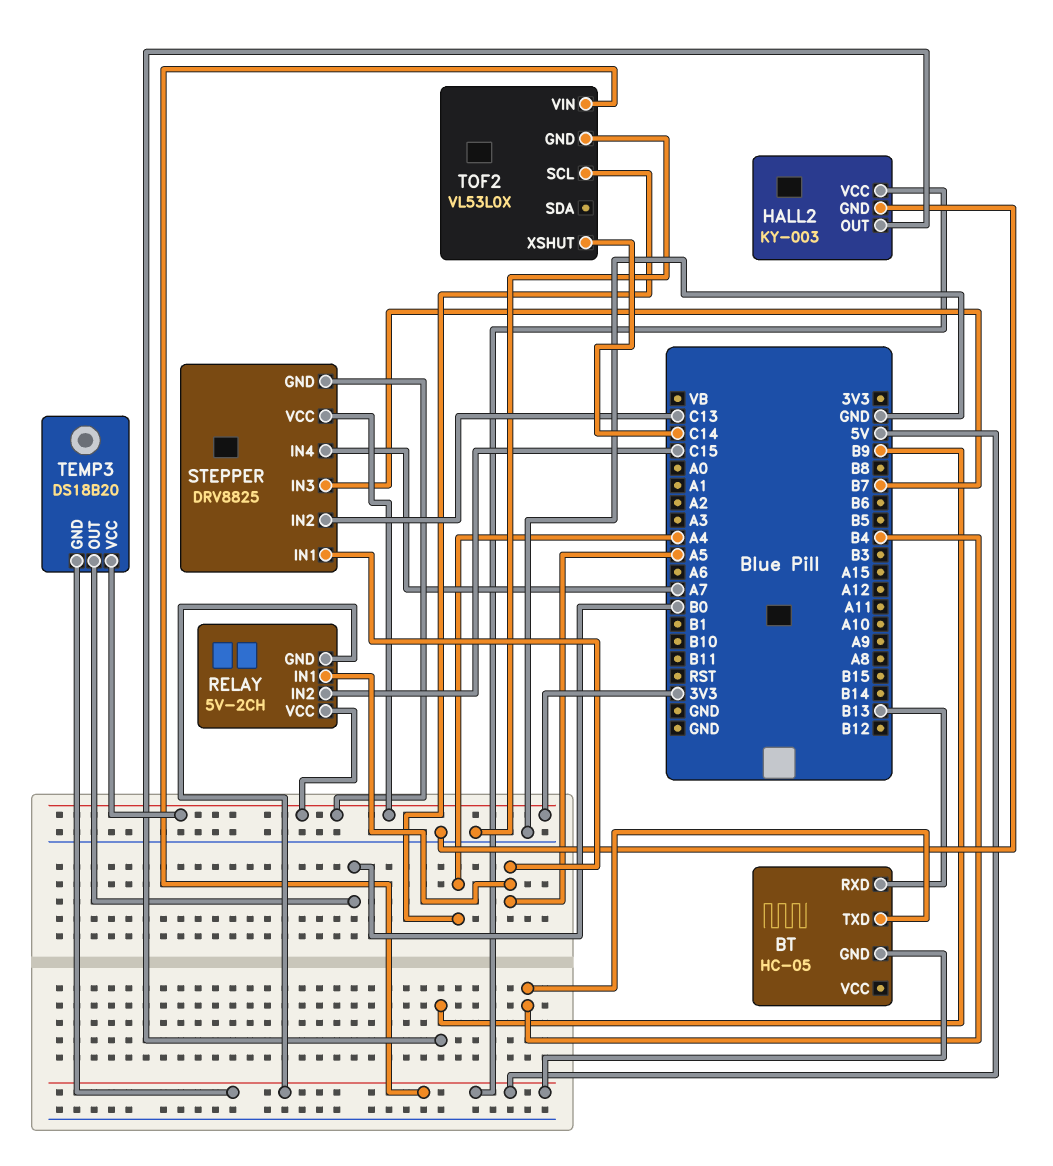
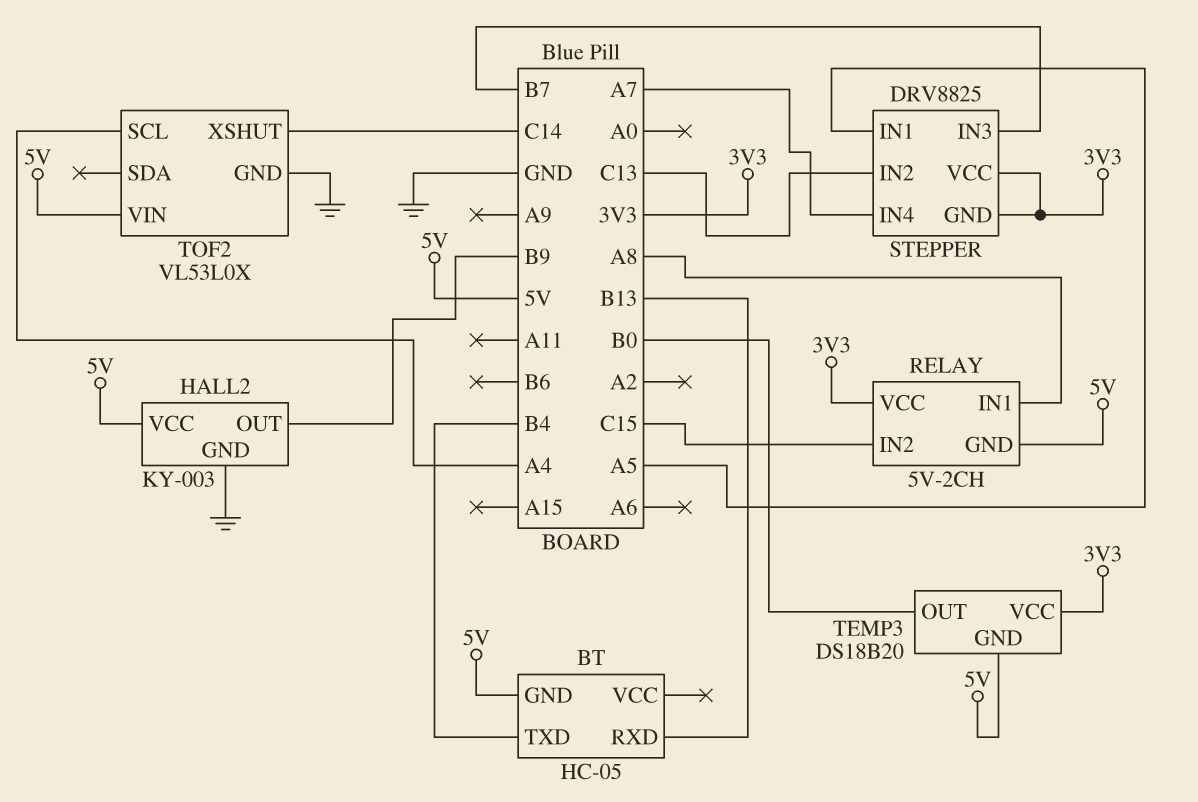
RELAY pin IN1: A5 -> A8

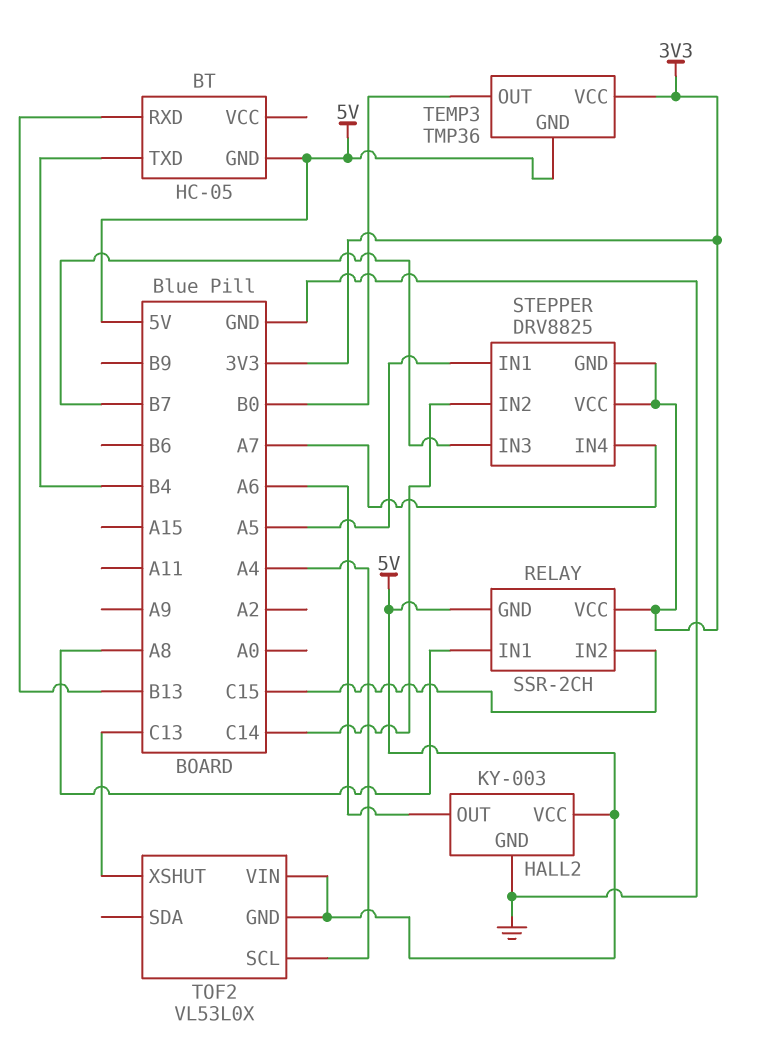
HALL2 pin OUT: B9 -> A6
RELAY: 5V-2CH -> SSR-2CH
STEPPER pin IN2: C13 -> C14
TEMP3: DS18B20 -> TMP36
TOF2 pin GND: GND -> 5V
TOF2 pin XSHUT: C14 -> C13

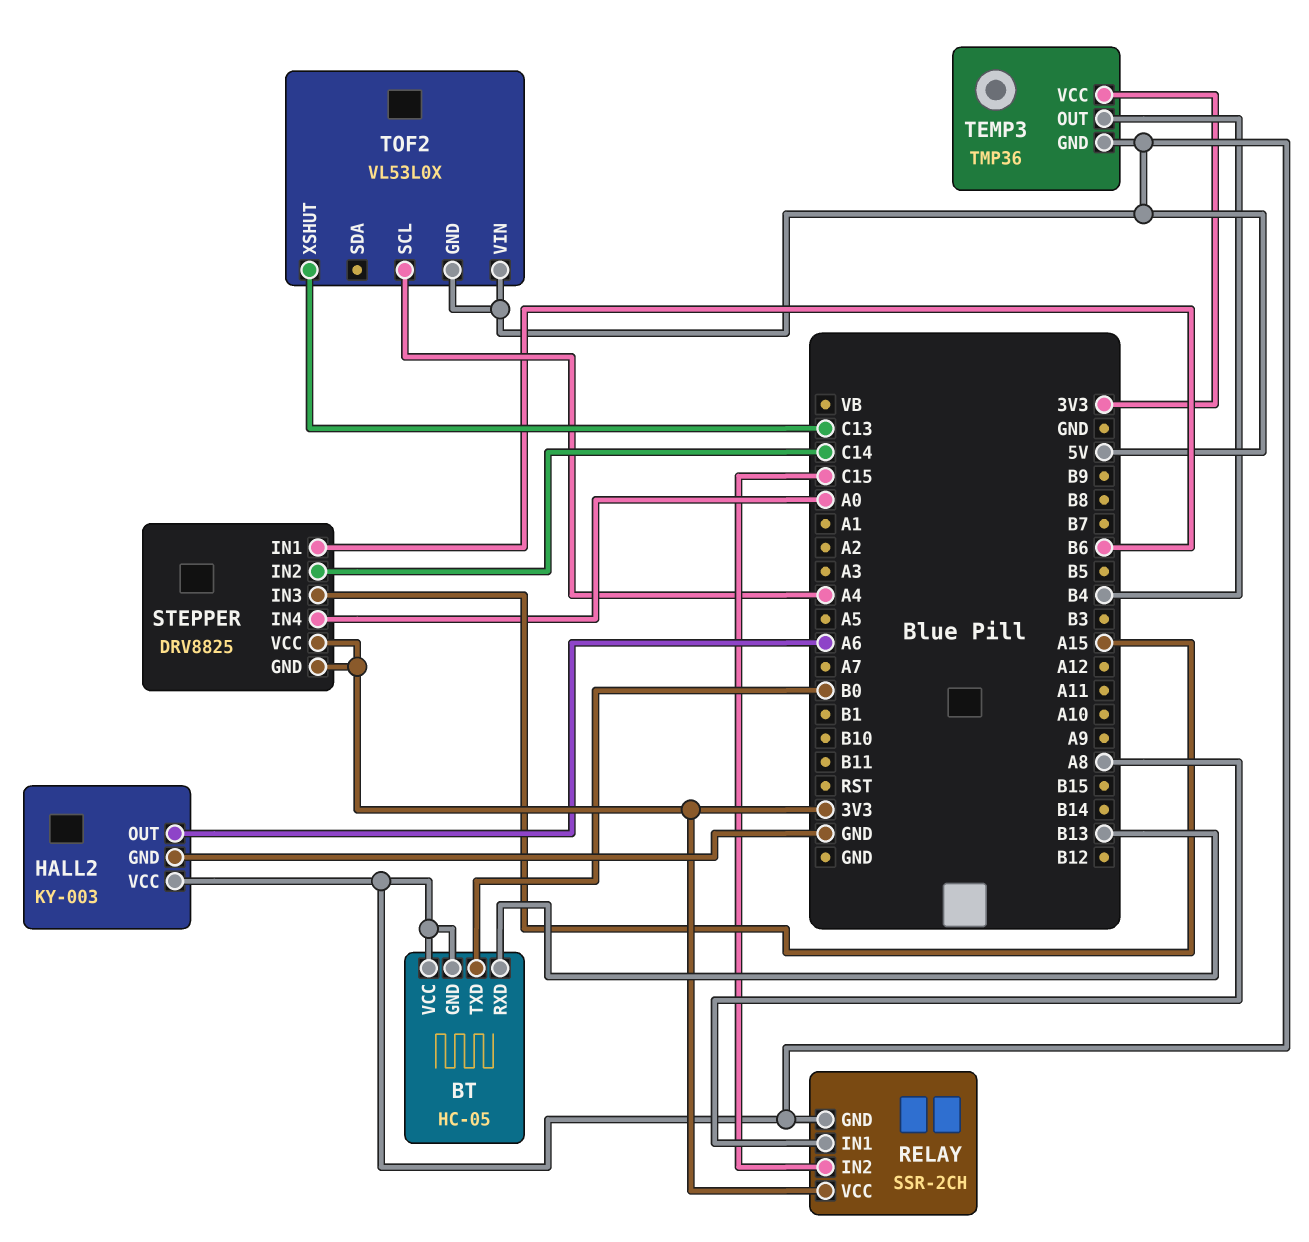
BT pin TXD: B4 -> B0
BT pin VCC: none -> 5V
STEPPER pin IN1: A5 -> B6
STEPPER pin IN3: B7 -> A15
STEPPER pin IN4: A7 -> A0
TEMP3 pin OUT: B0 -> B4

